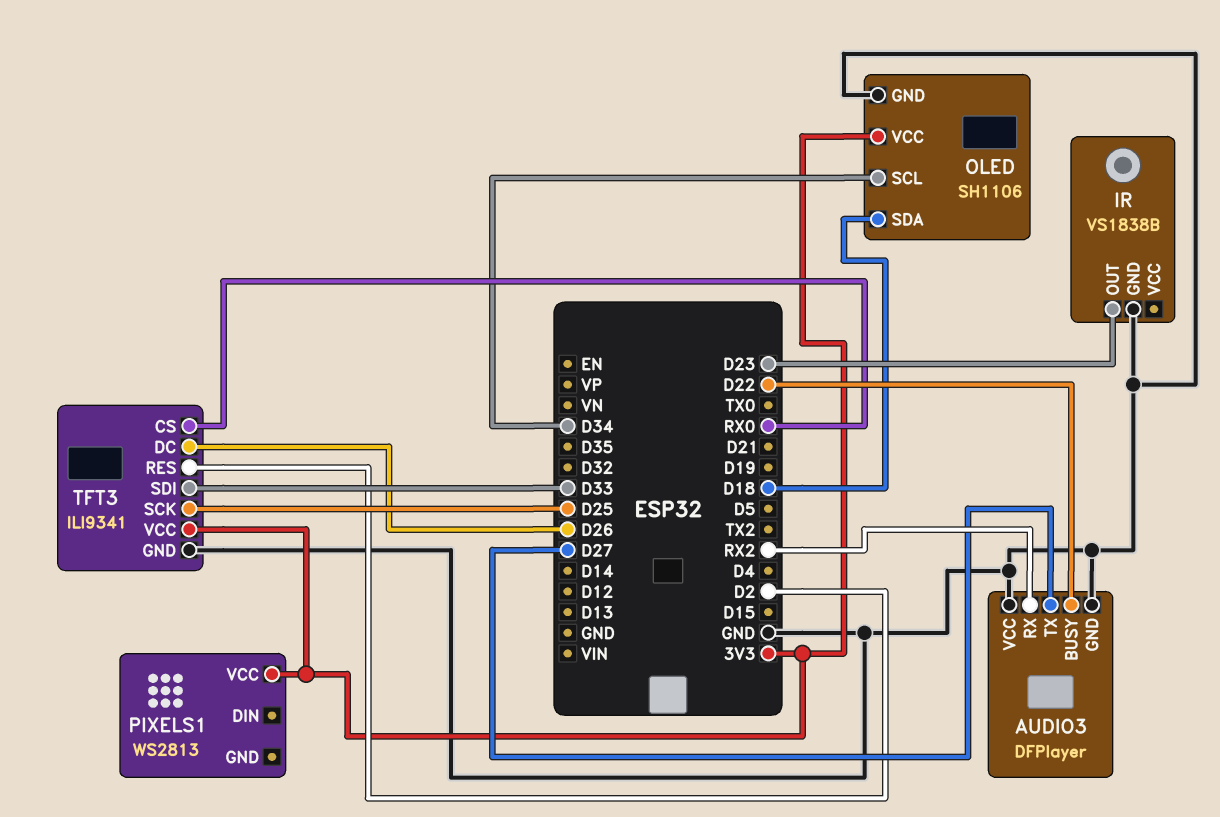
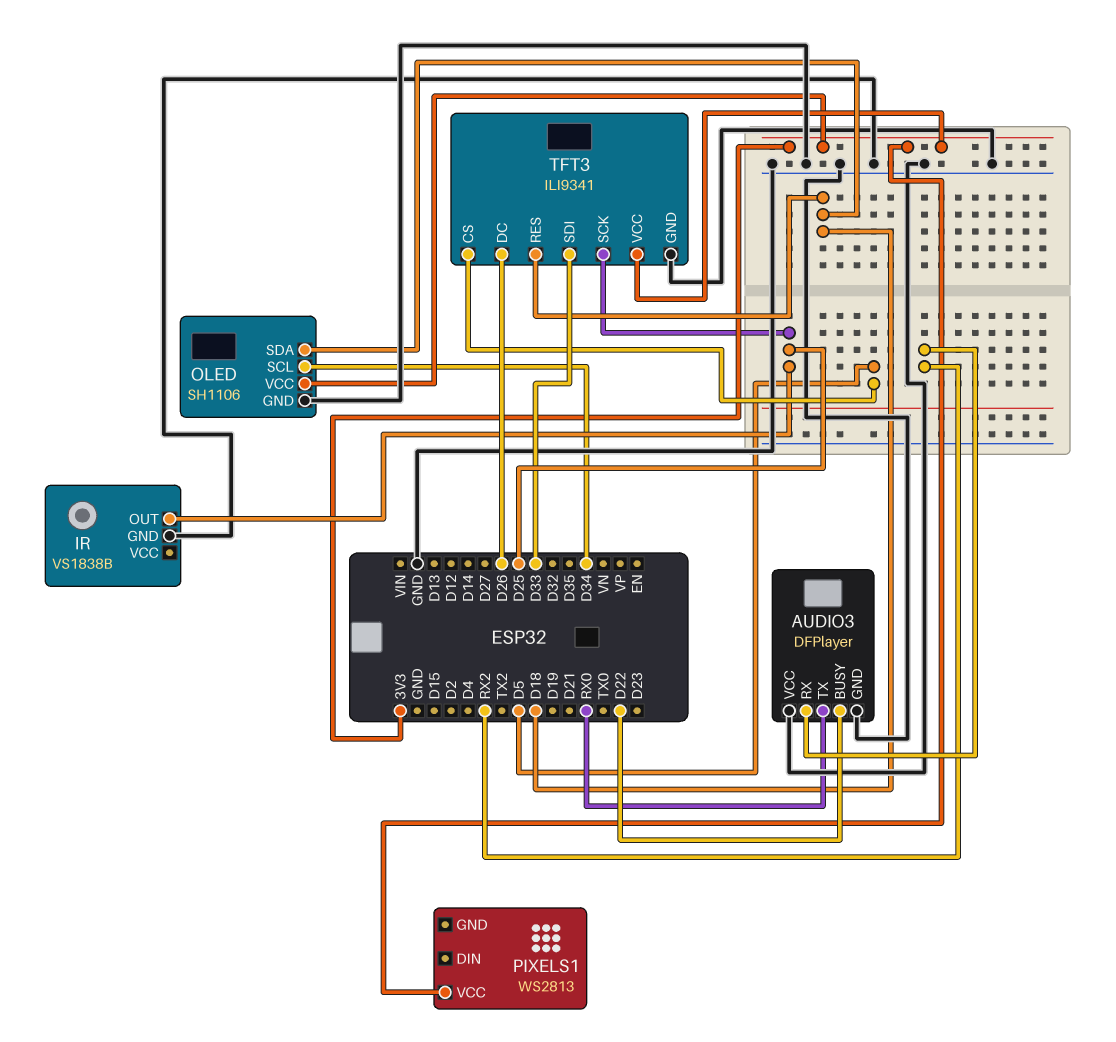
AUDIO3 pin TX: D27 -> RX0
IR pin OUT: D23 -> D25
TFT3 pin CS: RX0 -> D5
TFT3 pin RES: D2 -> D18

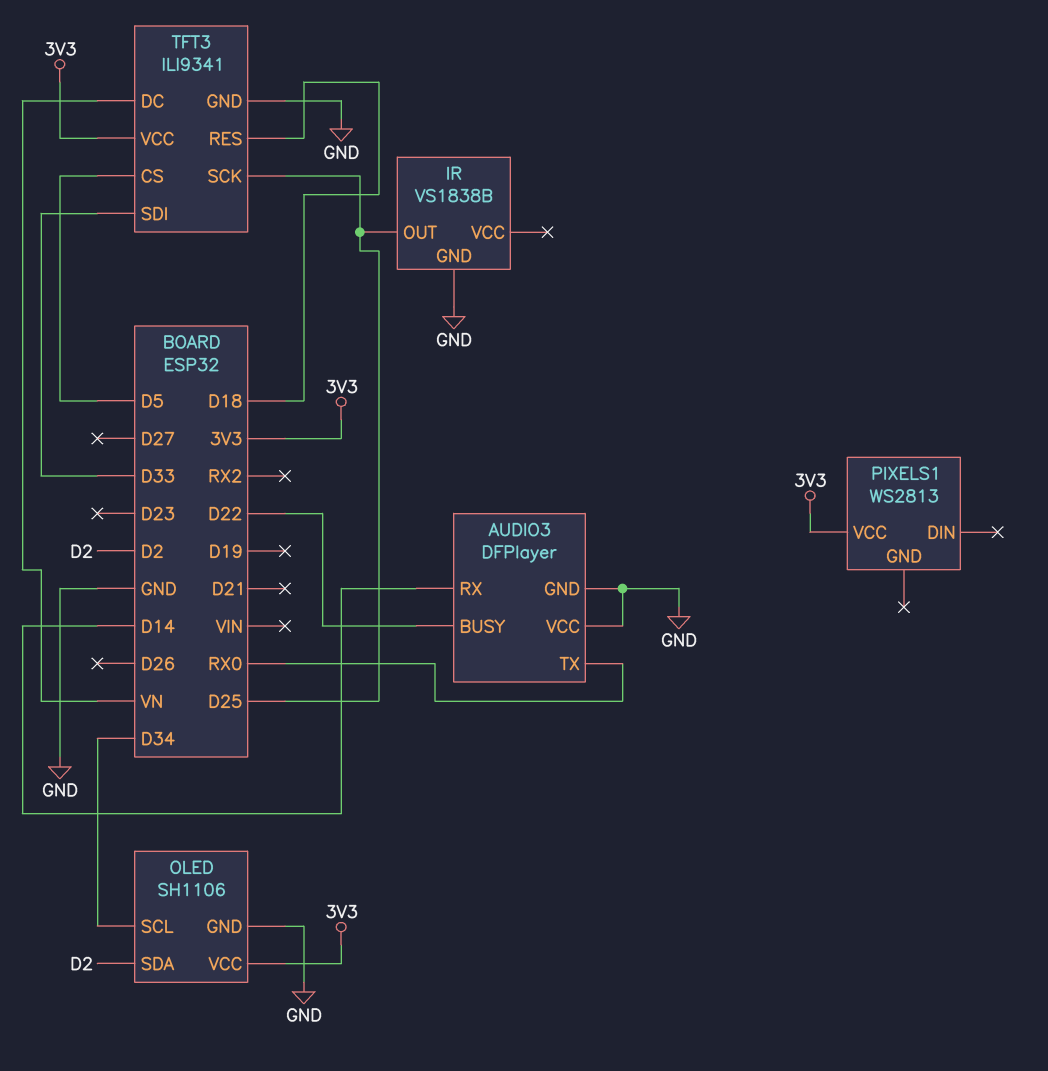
AUDIO3 pin RX: RX2 -> D14
OLED pin SDA: D18 -> D2
TFT3 pin DC: D26 -> VN

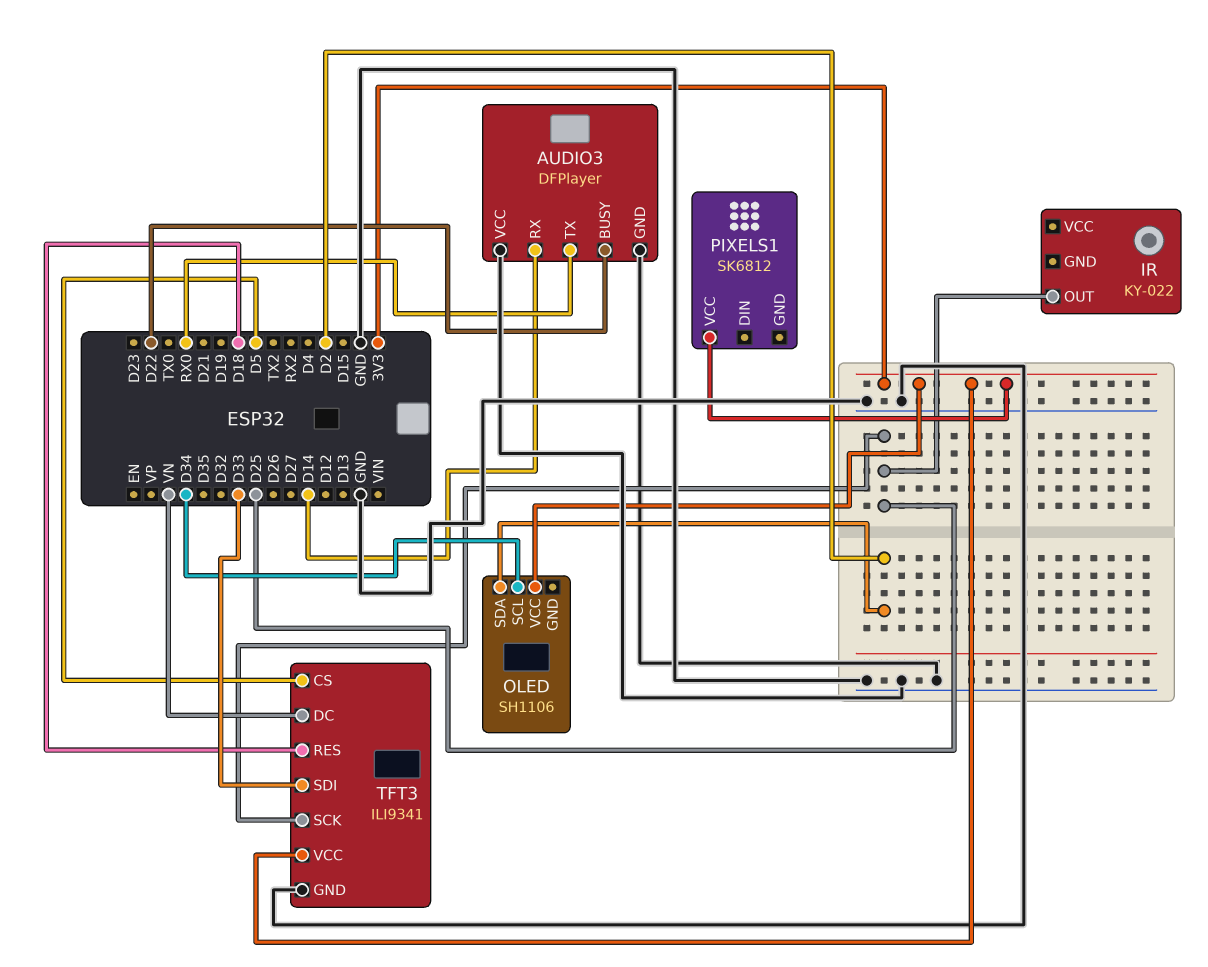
IR: VS1838B -> KY-022
IR pin GND: GND -> none
OLED pin GND: GND -> none
PIXELS1: WS2813 -> SK6812

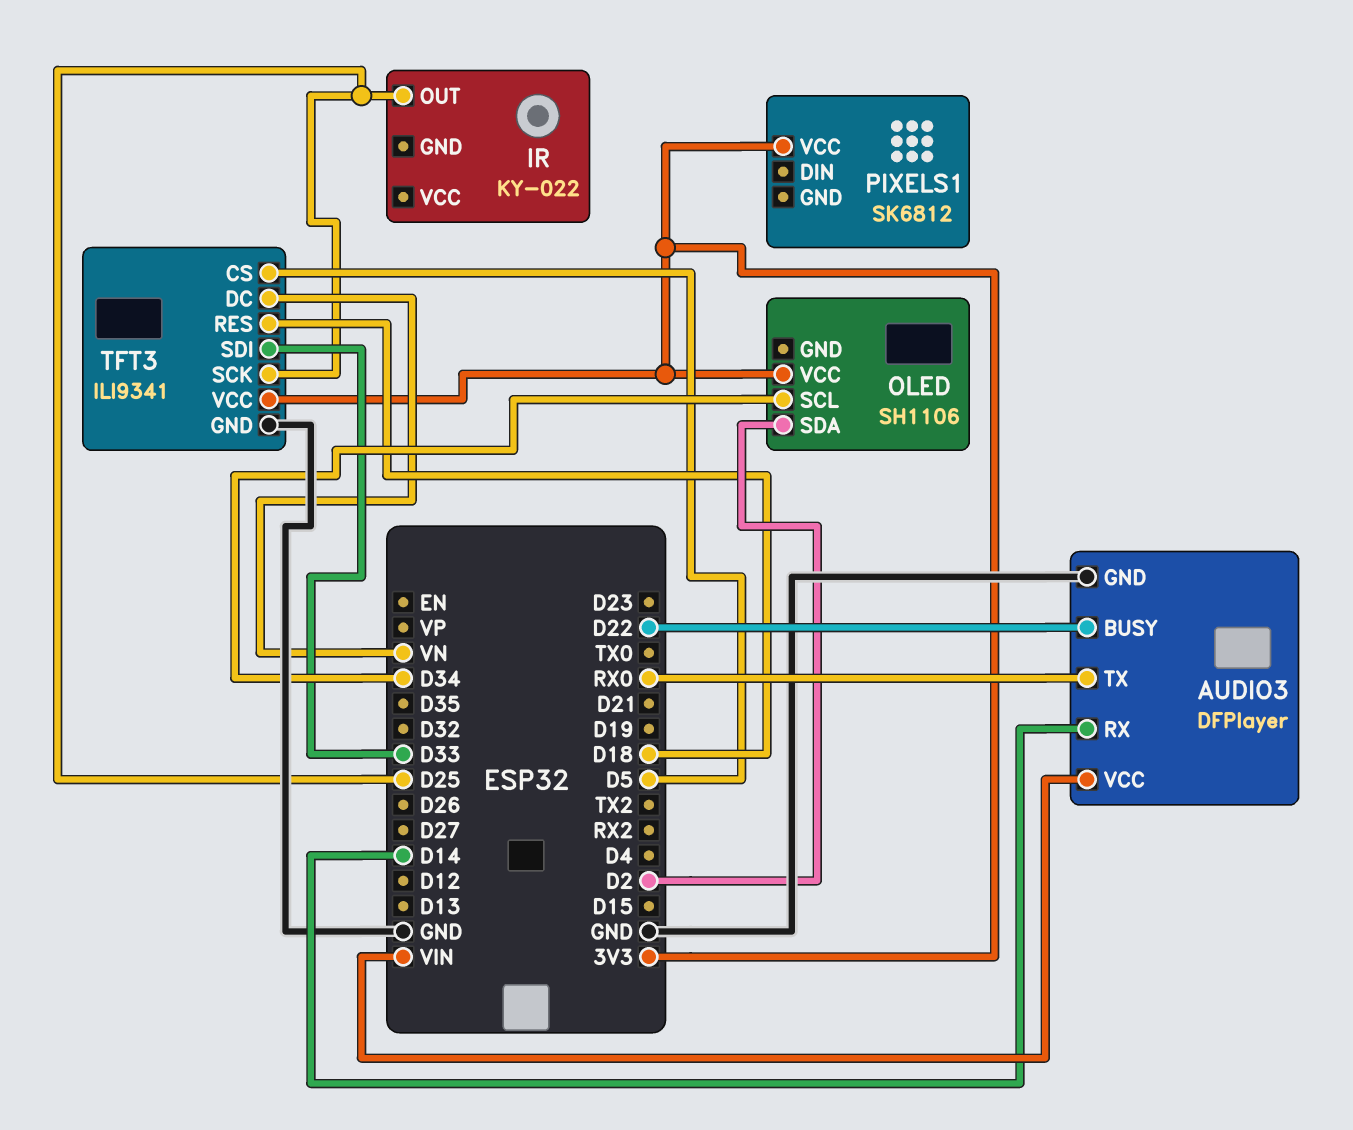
AUDIO3 pin VCC: GND -> VIN

